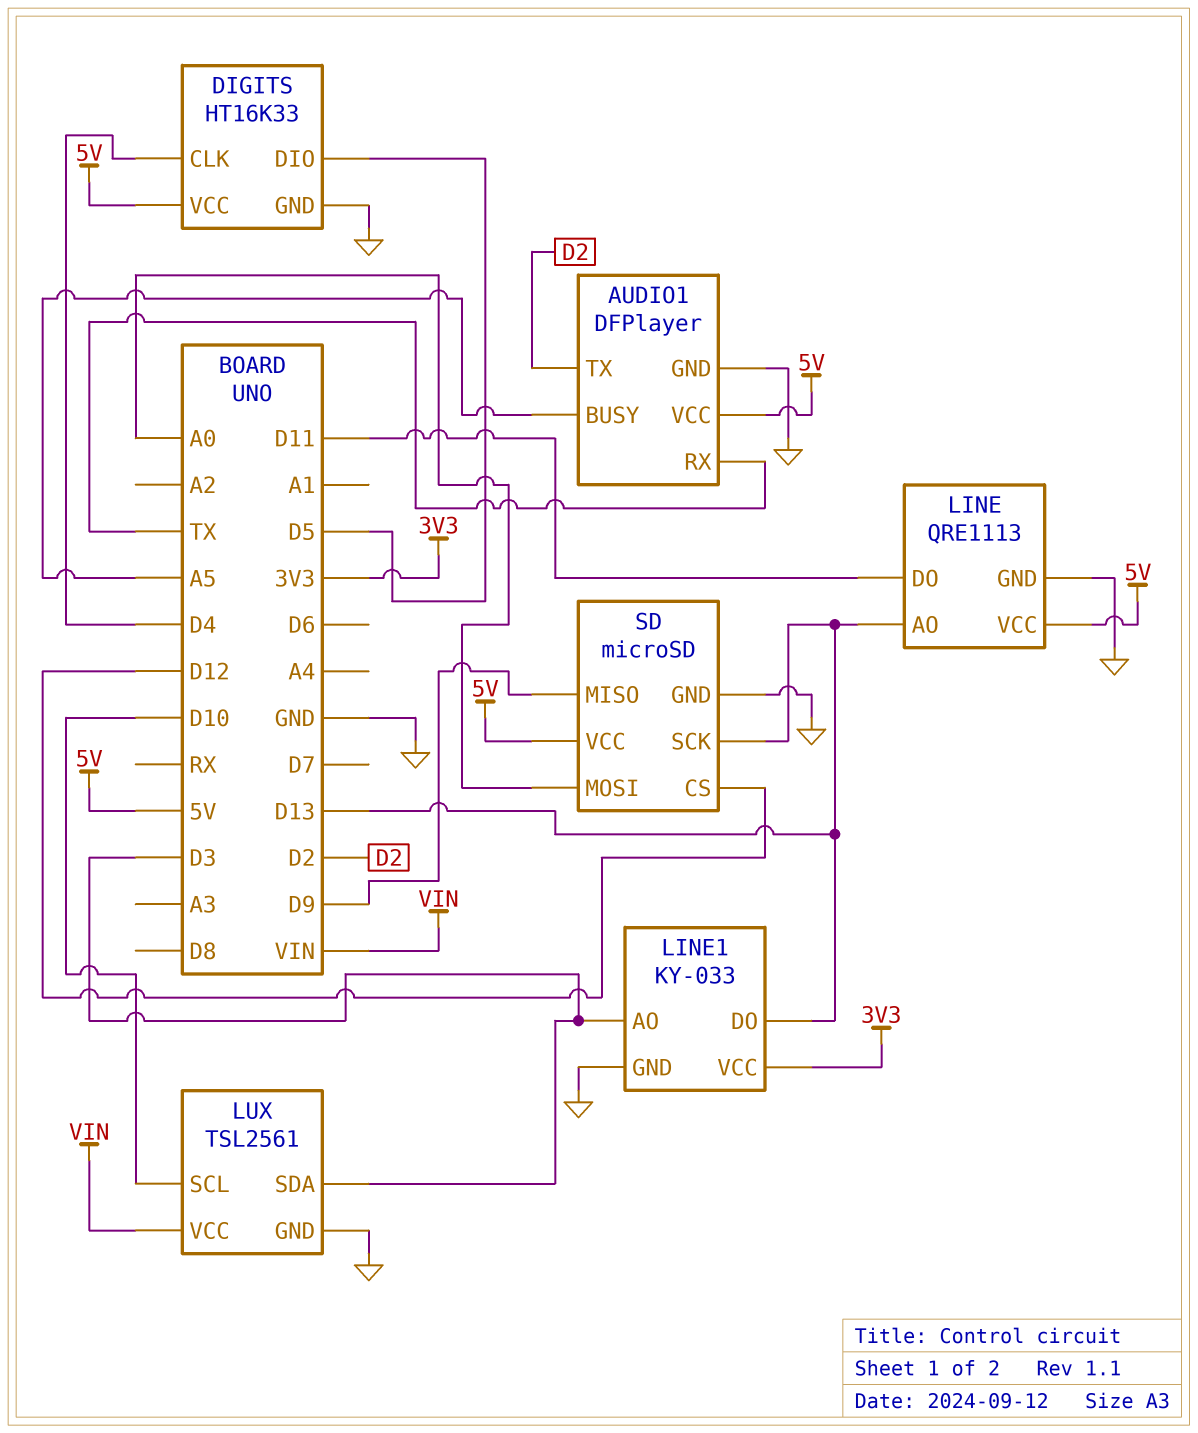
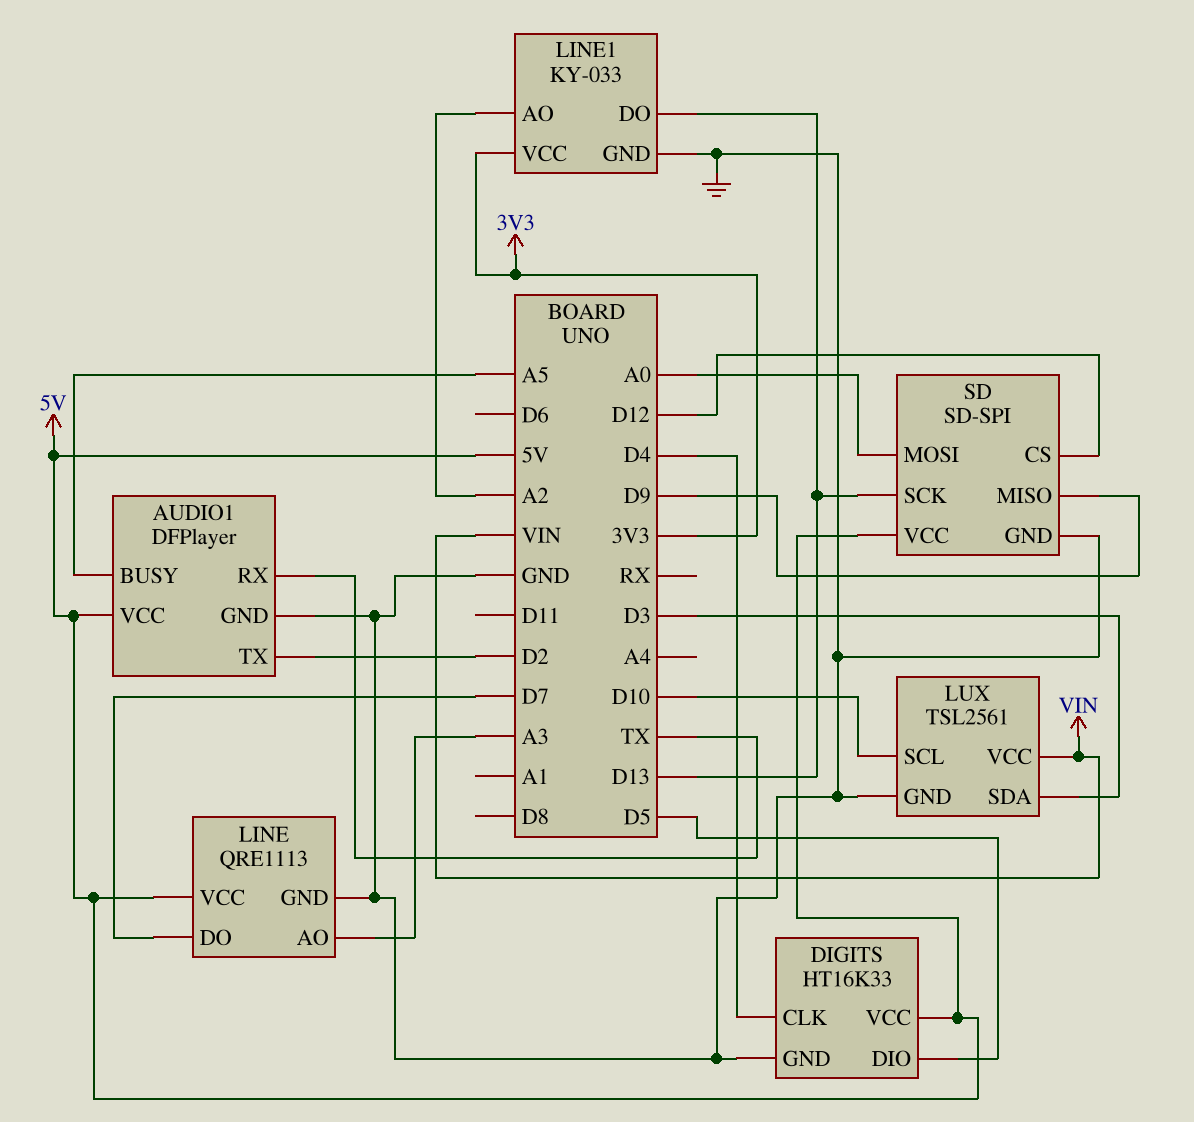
LINE pin AO: D13 -> A3
LINE pin DO: D11 -> D7
LINE1 pin AO: D3 -> A2
SD: microSD -> SD-SPI

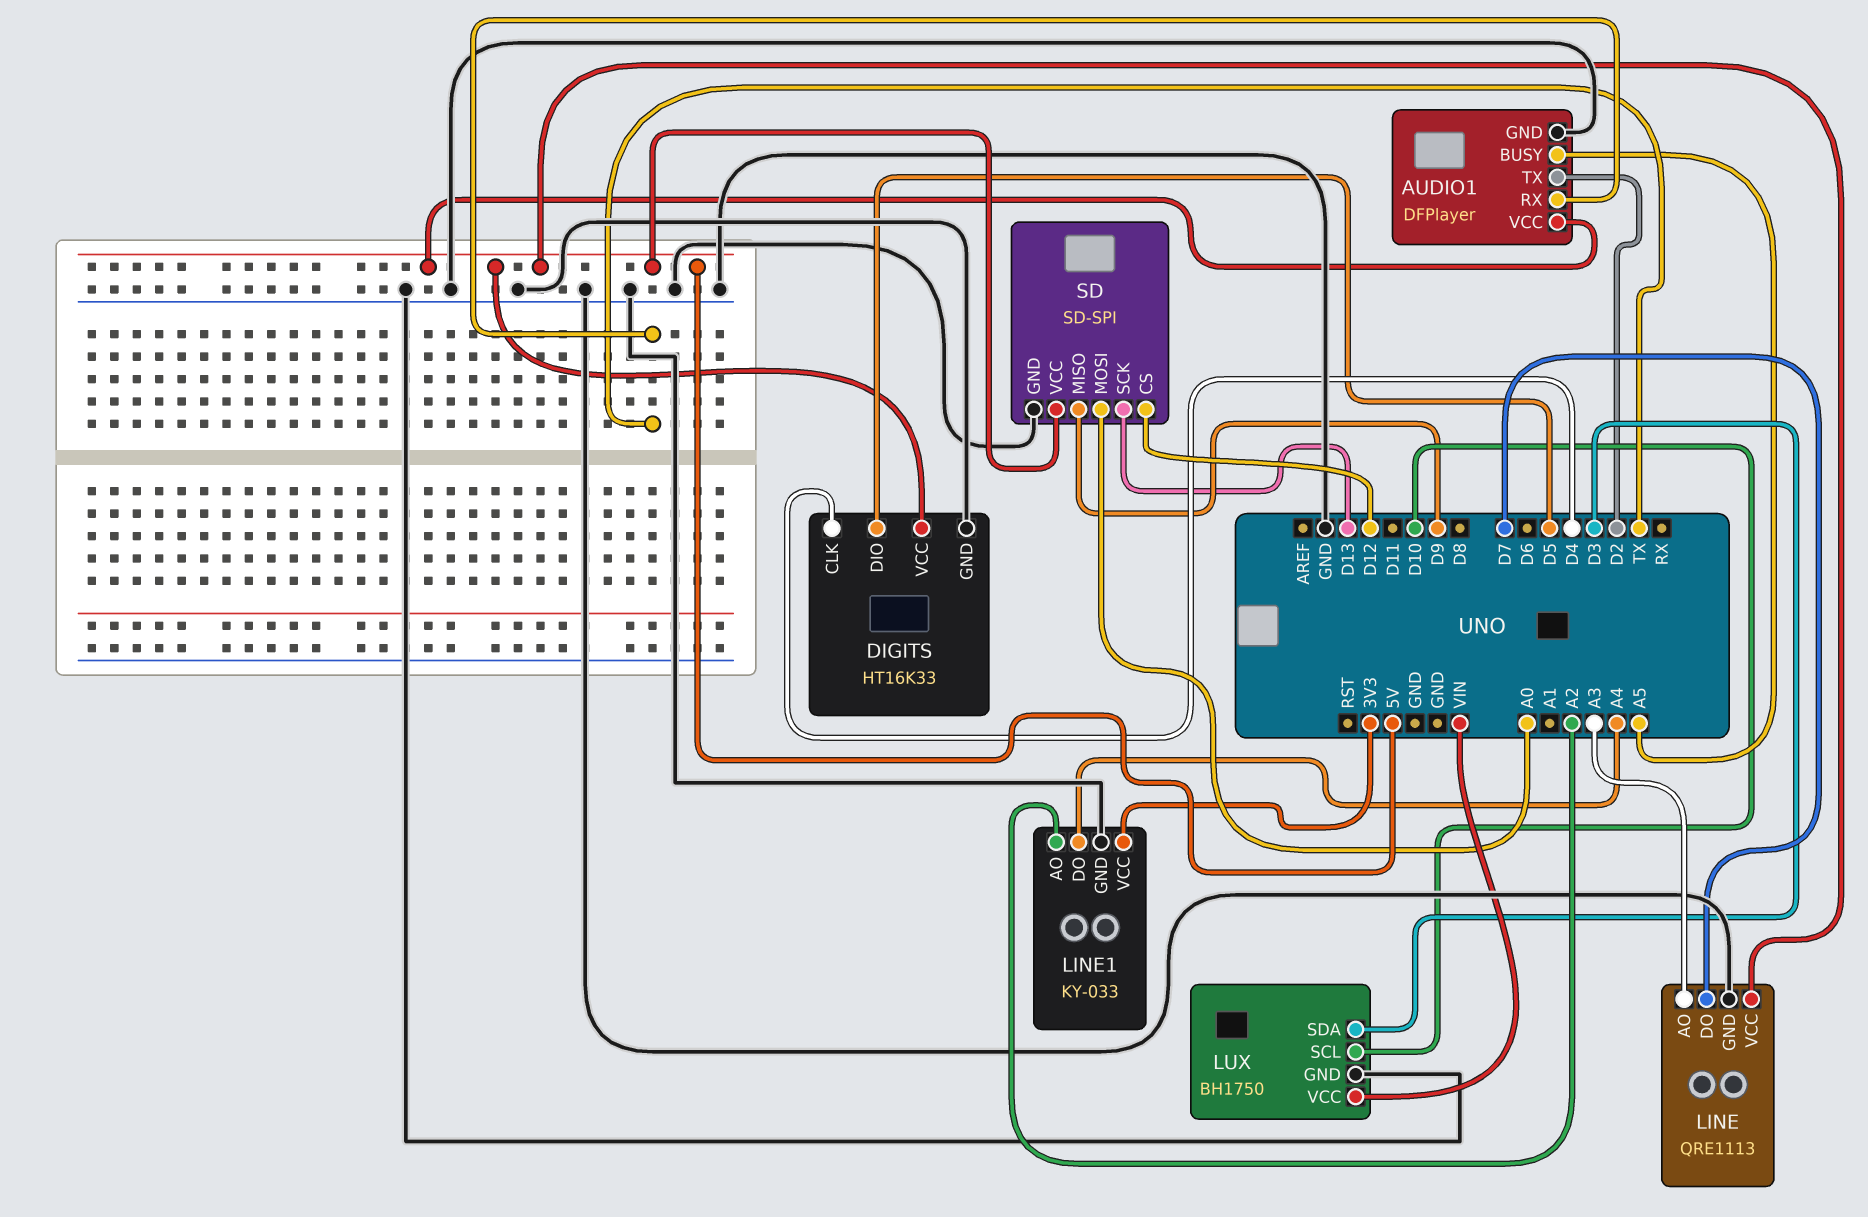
LINE1 pin DO: D13 -> A4
LUX: TSL2561 -> BH1750

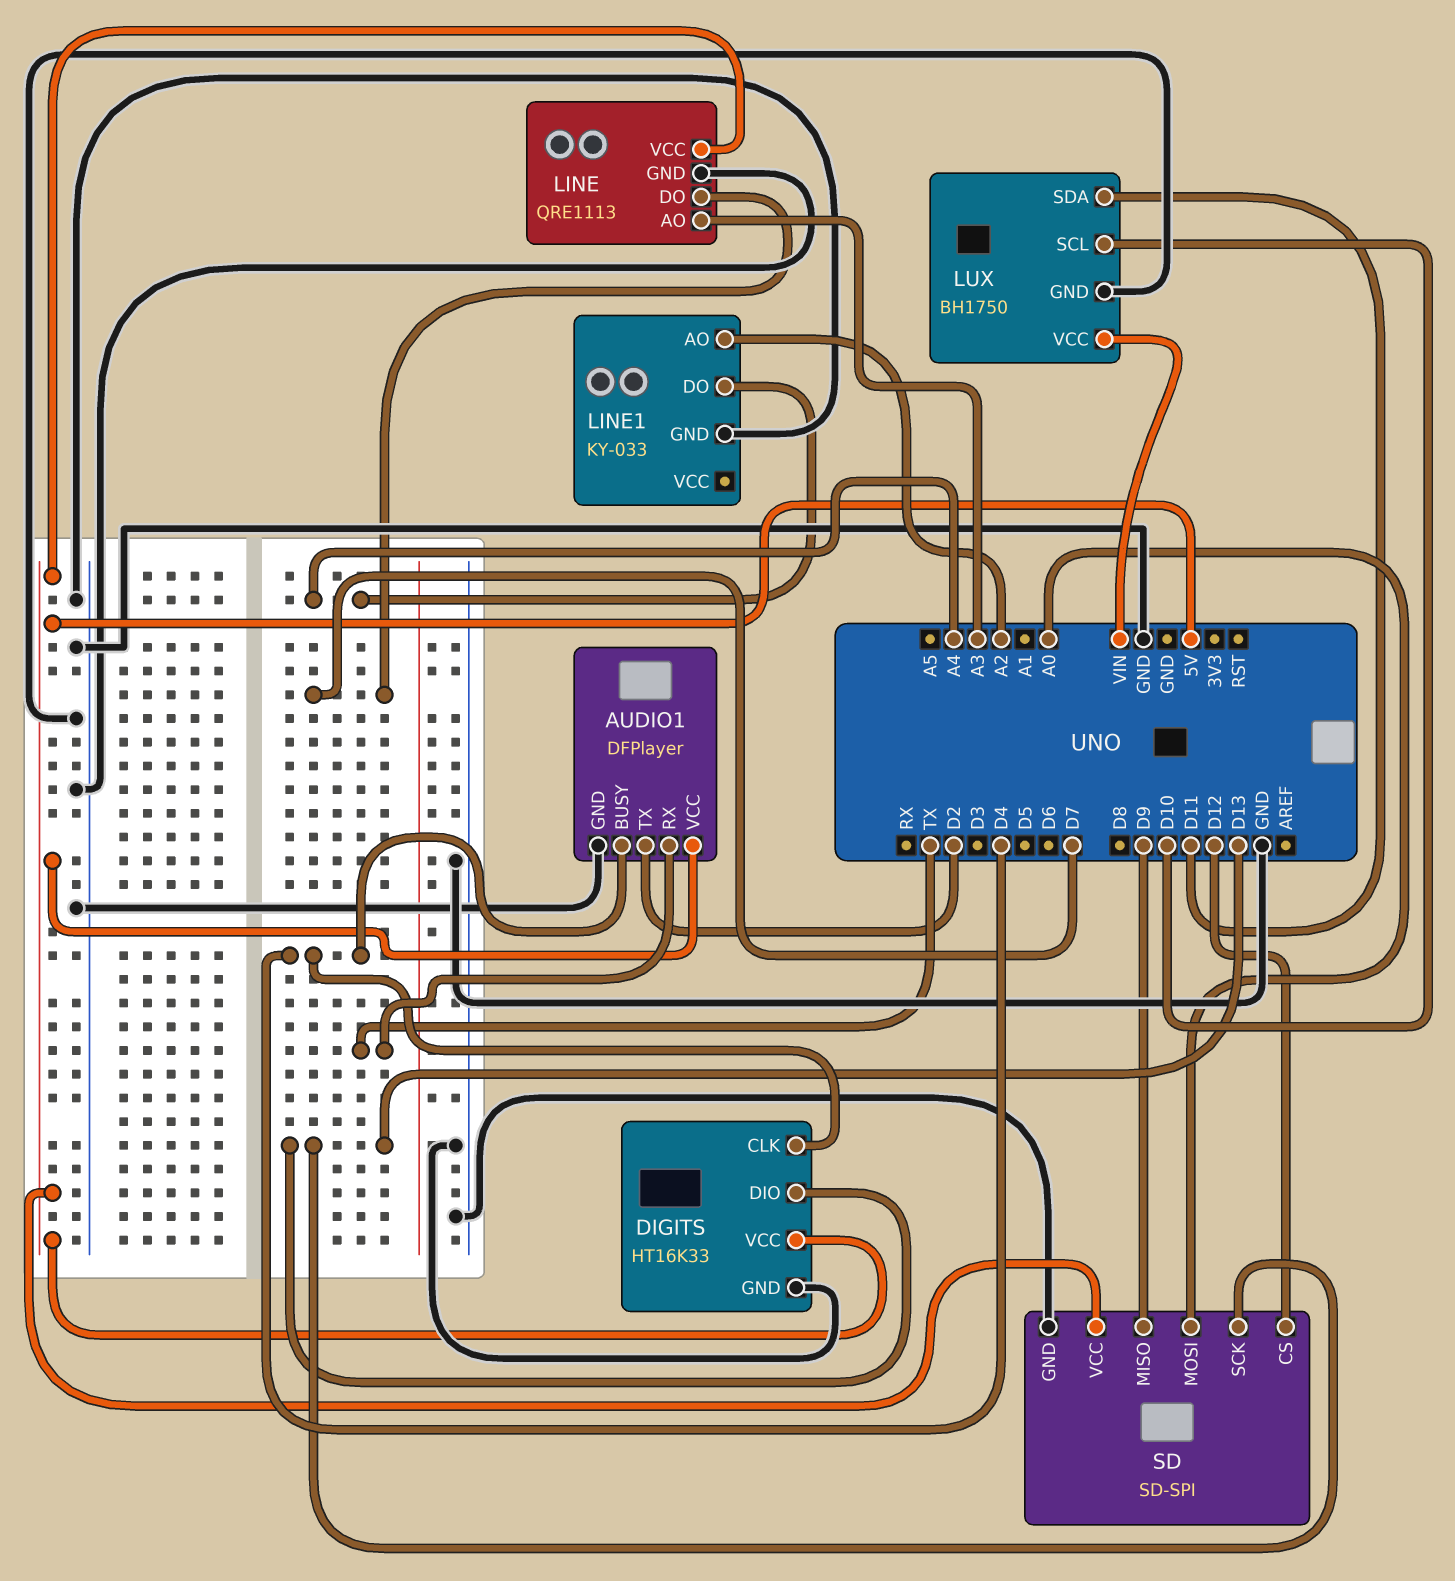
AUDIO1 pin BUSY: A5 -> D4
DIGITS pin DIO: D5 -> D13
LINE1 pin VCC: 3V3 -> none
LUX pin SDA: D3 -> D11

